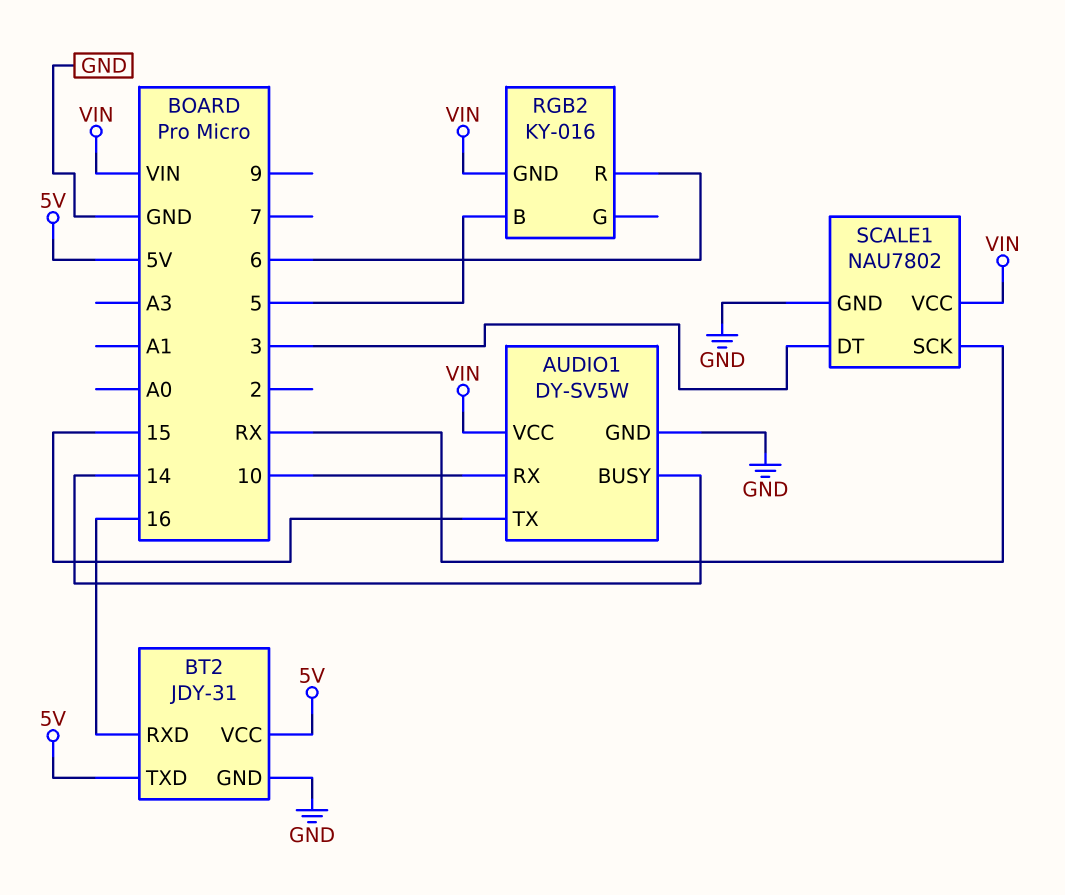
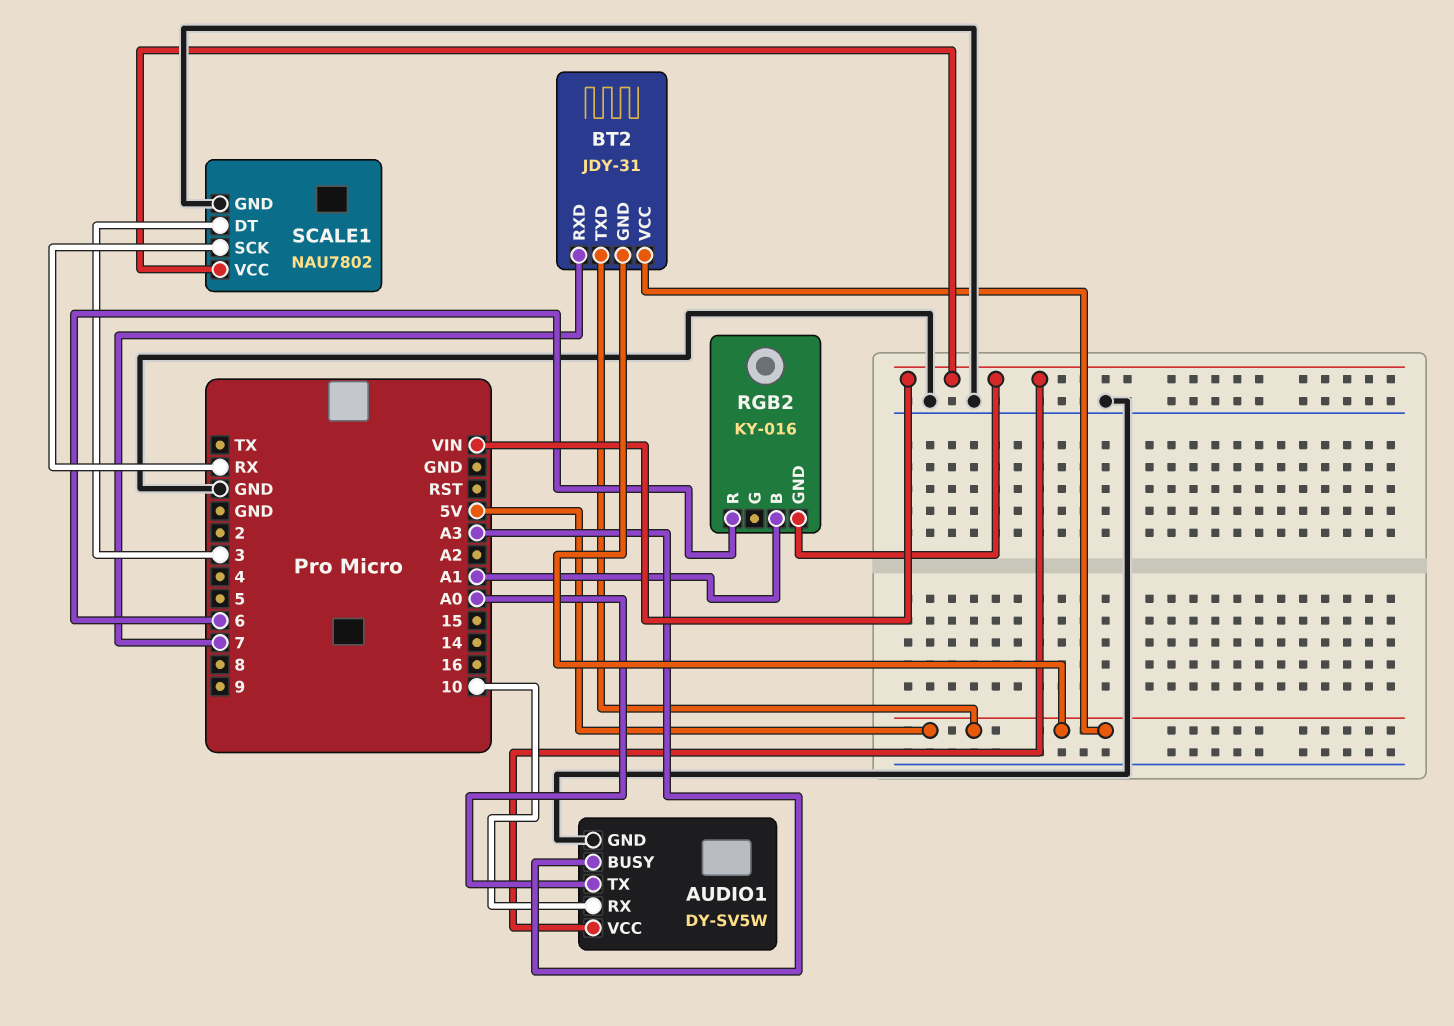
AUDIO1 pin BUSY: 14 -> A3
AUDIO1 pin TX: 15 -> A0
BT2 pin GND: GND -> 5V
BT2 pin RXD: 16 -> 7
RGB2 pin B: 5 -> A1

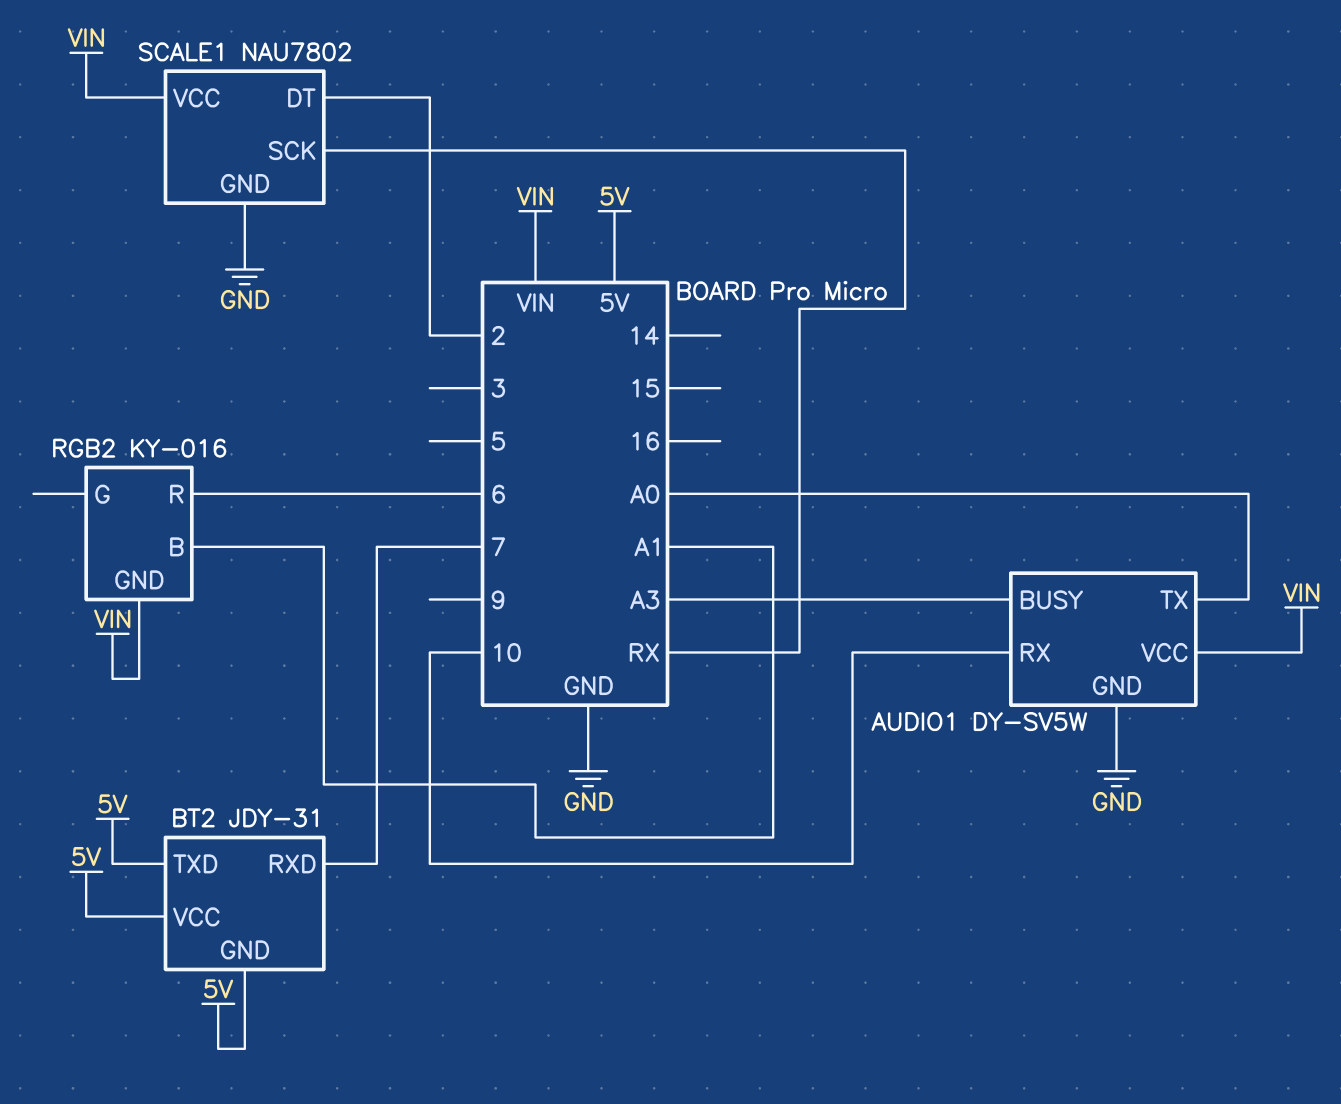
SCALE1 pin DT: 3 -> 2

